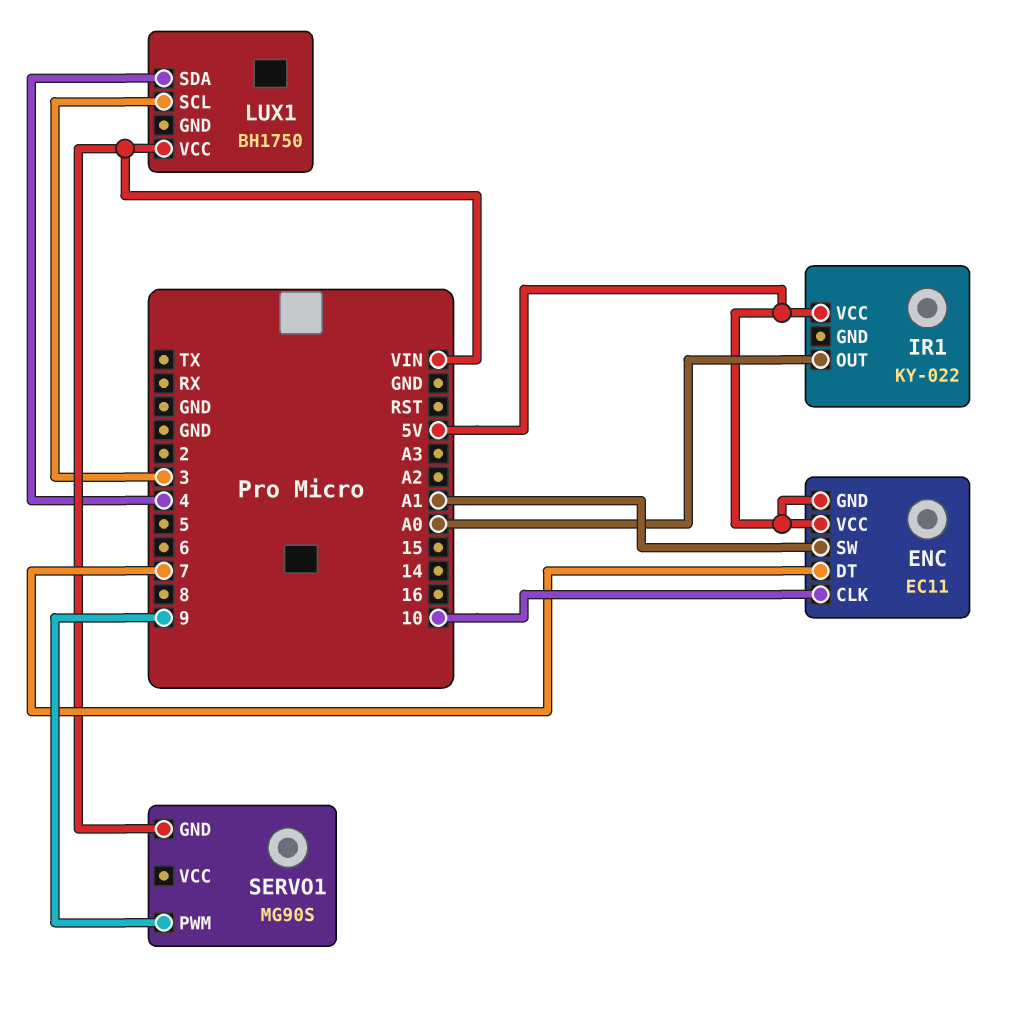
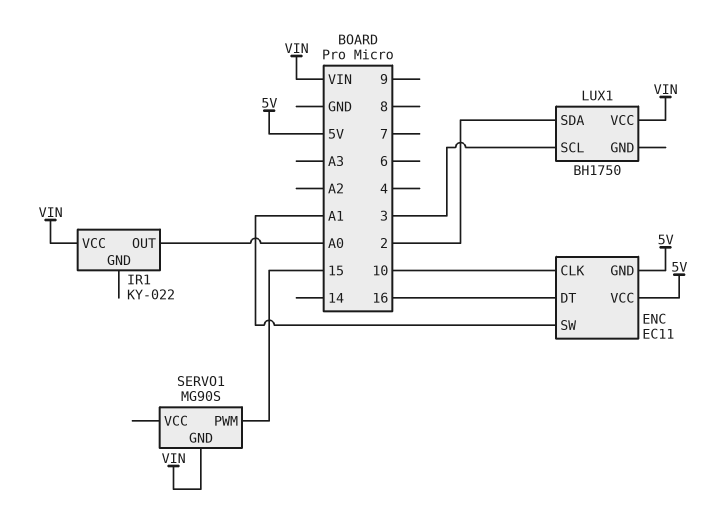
ENC pin DT: 7 -> 16
IR1 pin VCC: 5V -> VIN
LUX1 pin SDA: 4 -> 2
SERVO1 pin PWM: 9 -> 15

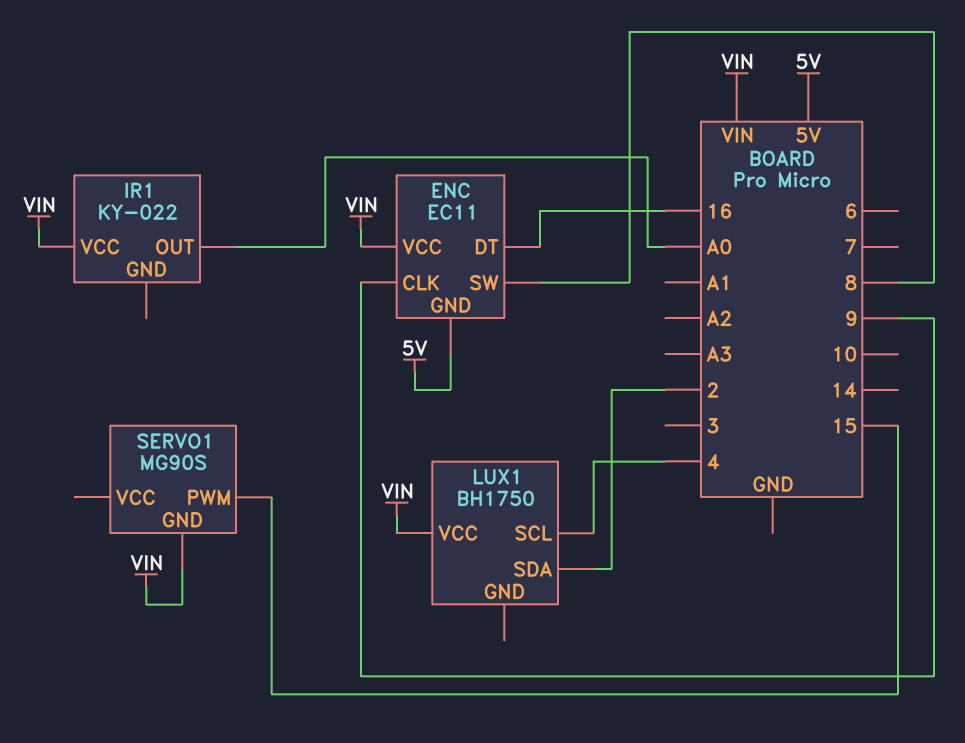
ENC pin CLK: 10 -> 9
ENC pin SW: A1 -> 8
ENC pin VCC: 5V -> VIN
LUX1 pin SCL: 3 -> 4

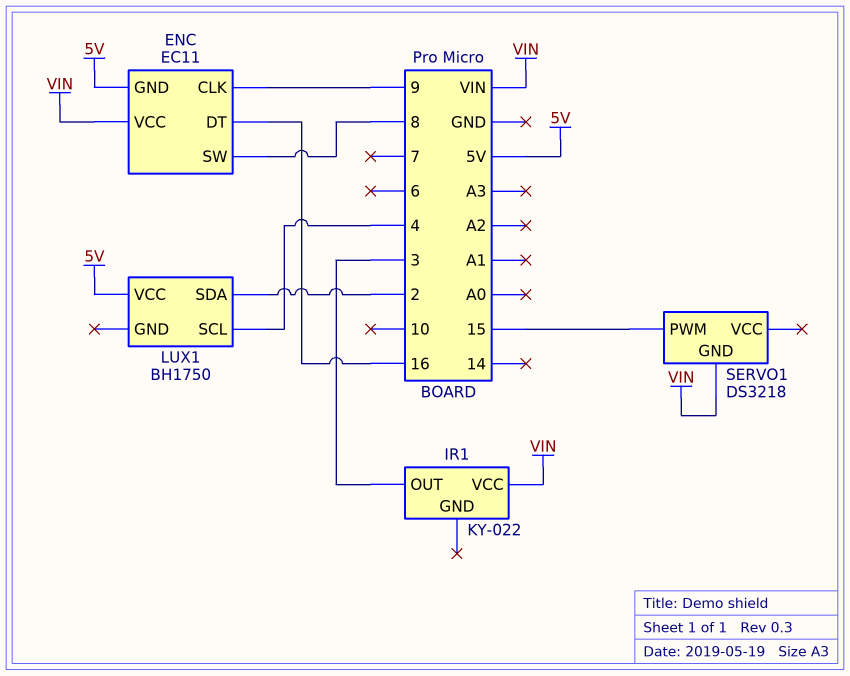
IR1 pin OUT: A0 -> 3
LUX1 pin VCC: VIN -> 5V
SERVO1: MG90S -> DS3218

